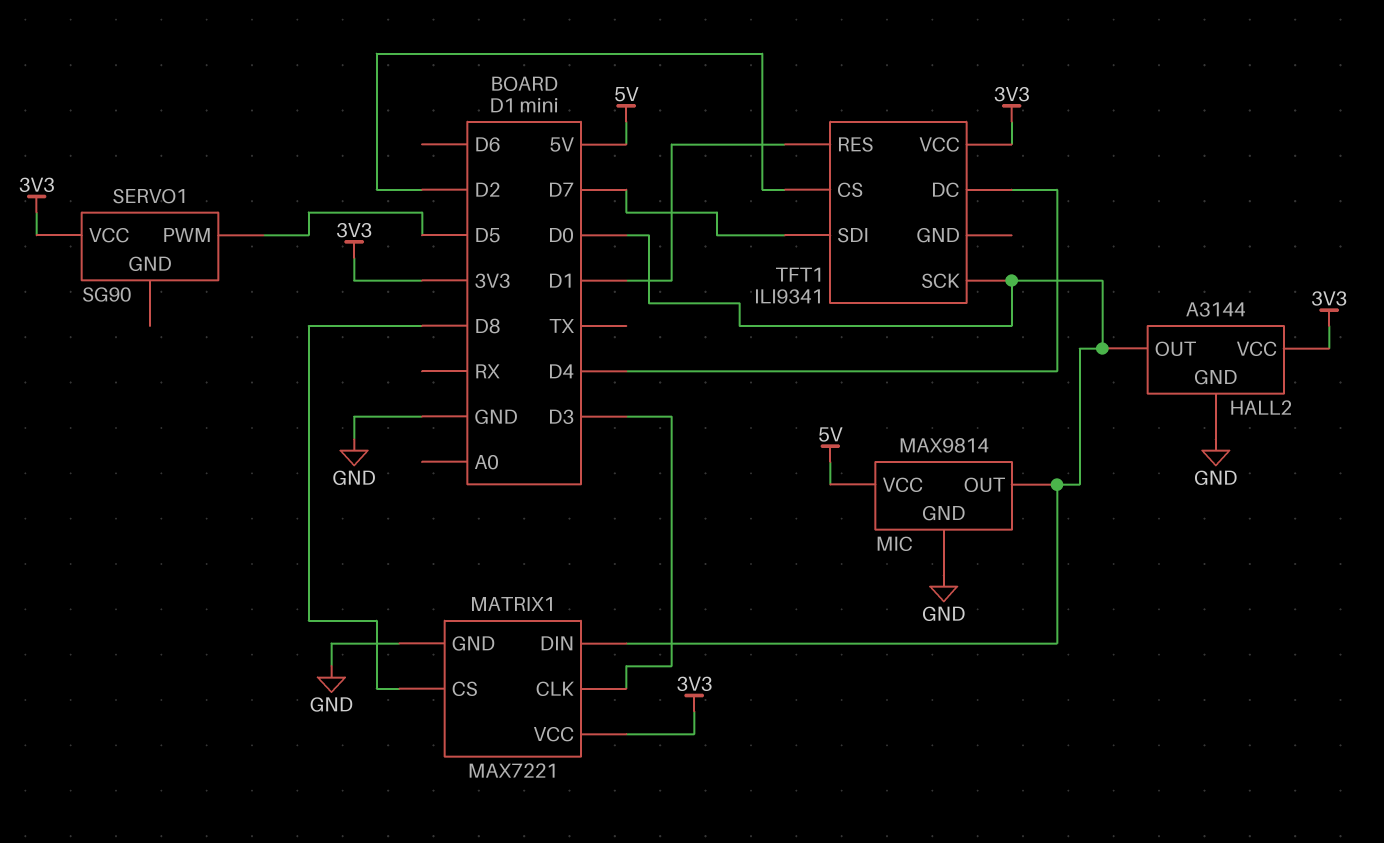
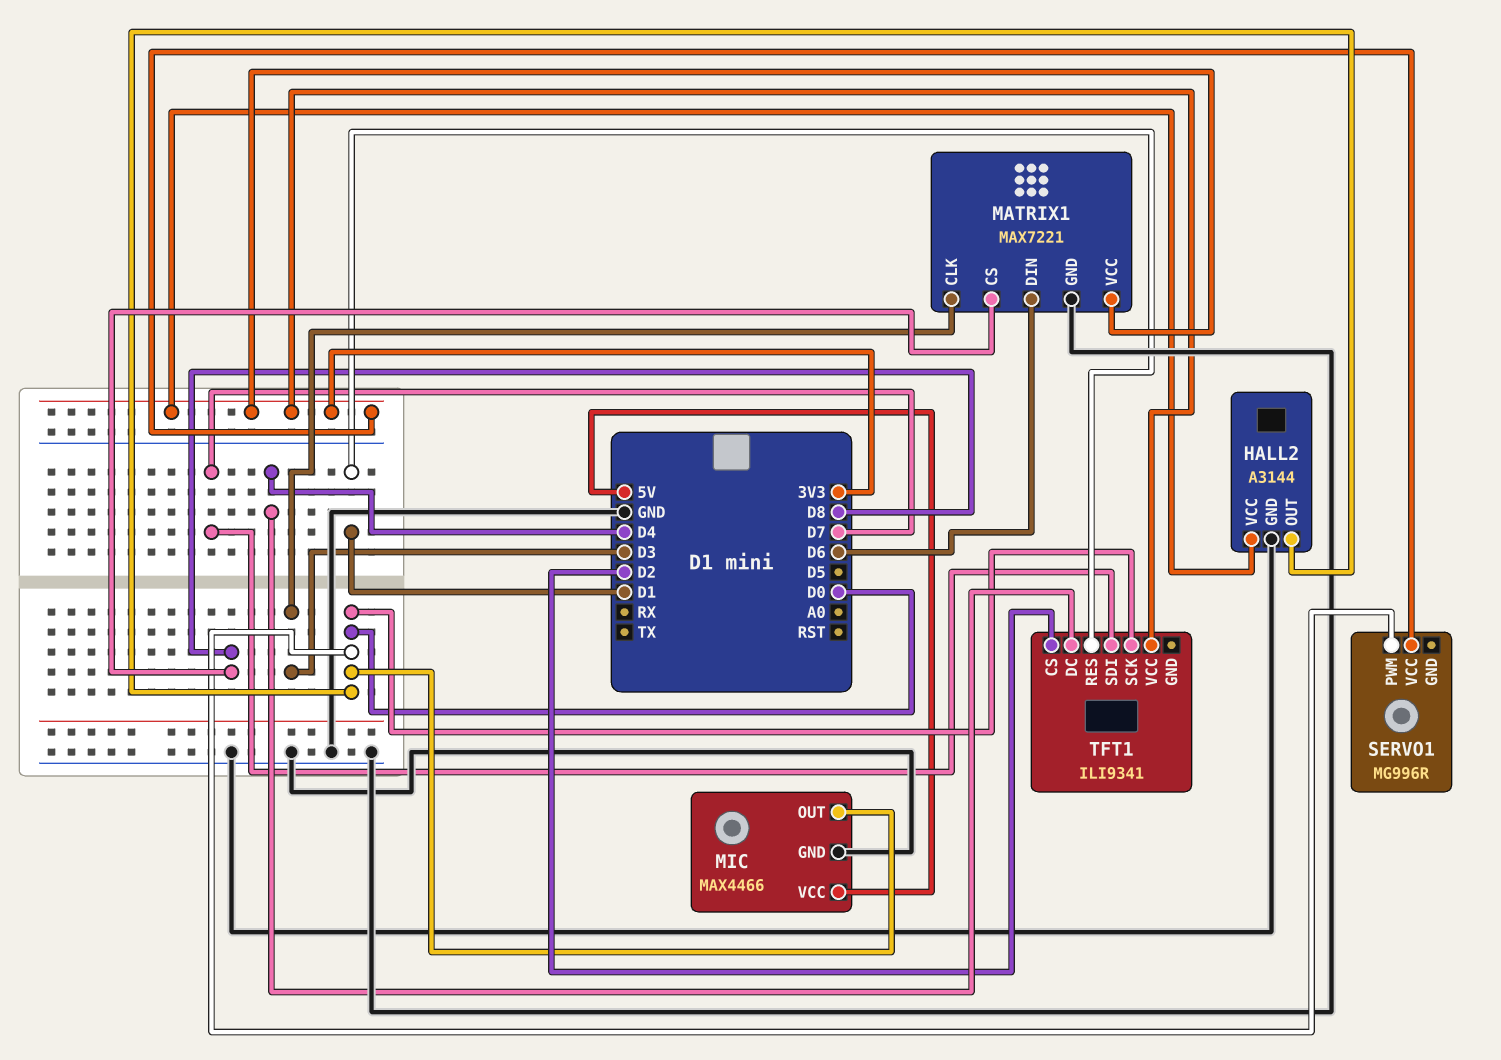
MATRIX1 pin DIN: D0 -> D6
MIC: MAX9814 -> MAX4466
SERVO1: SG90 -> MG996R
SERVO1 pin PWM: D5 -> D0

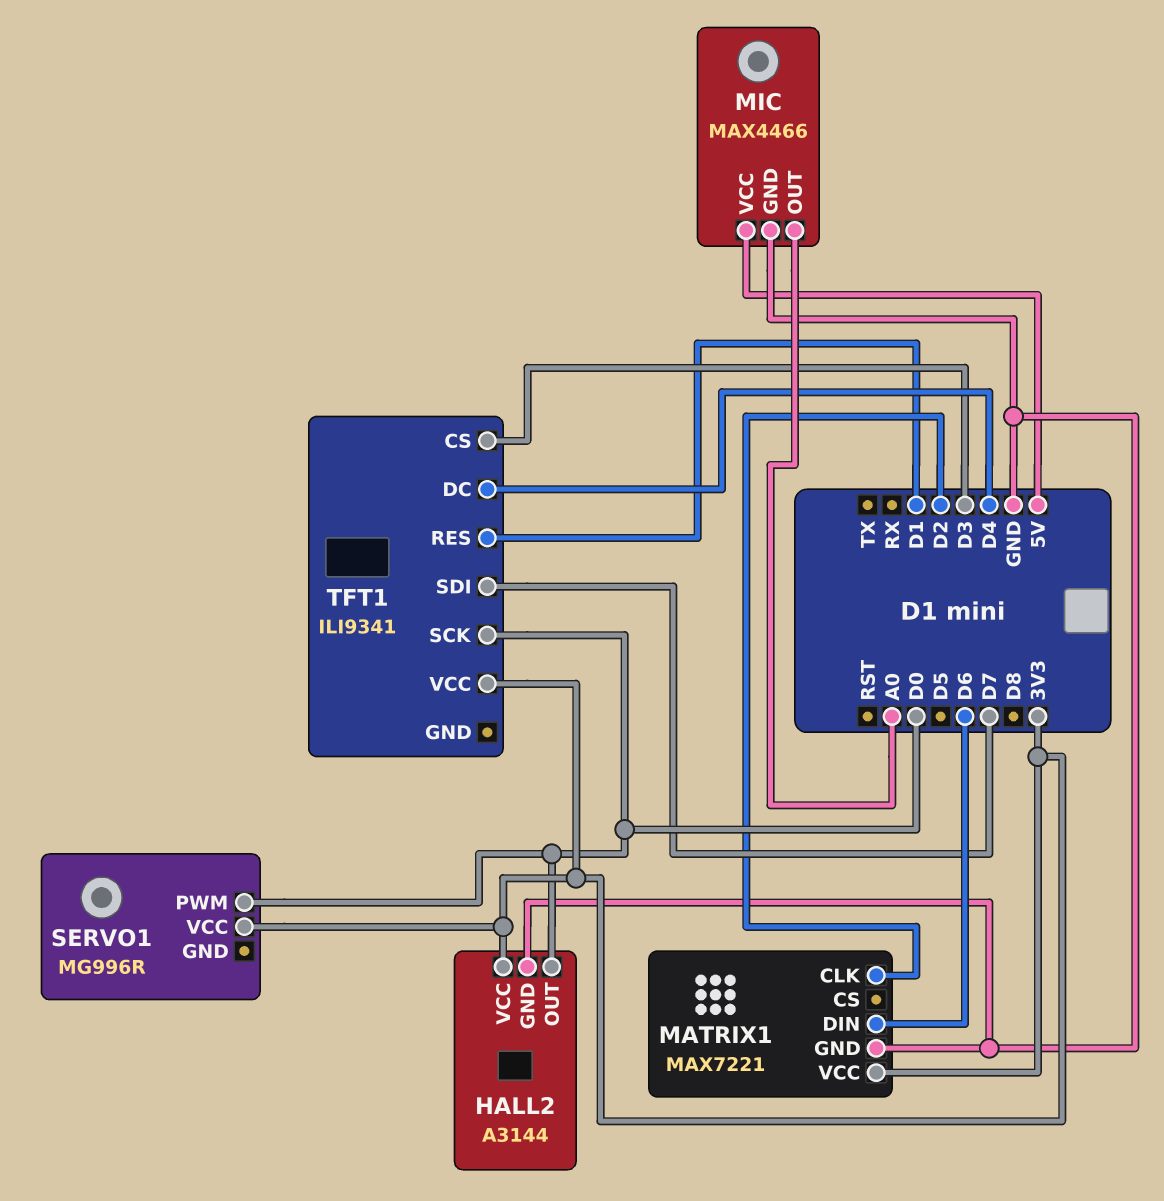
MATRIX1 pin CLK: D3 -> D2
MATRIX1 pin CS: D8 -> none
MIC pin OUT: D0 -> A0
TFT1 pin CS: D2 -> D3

